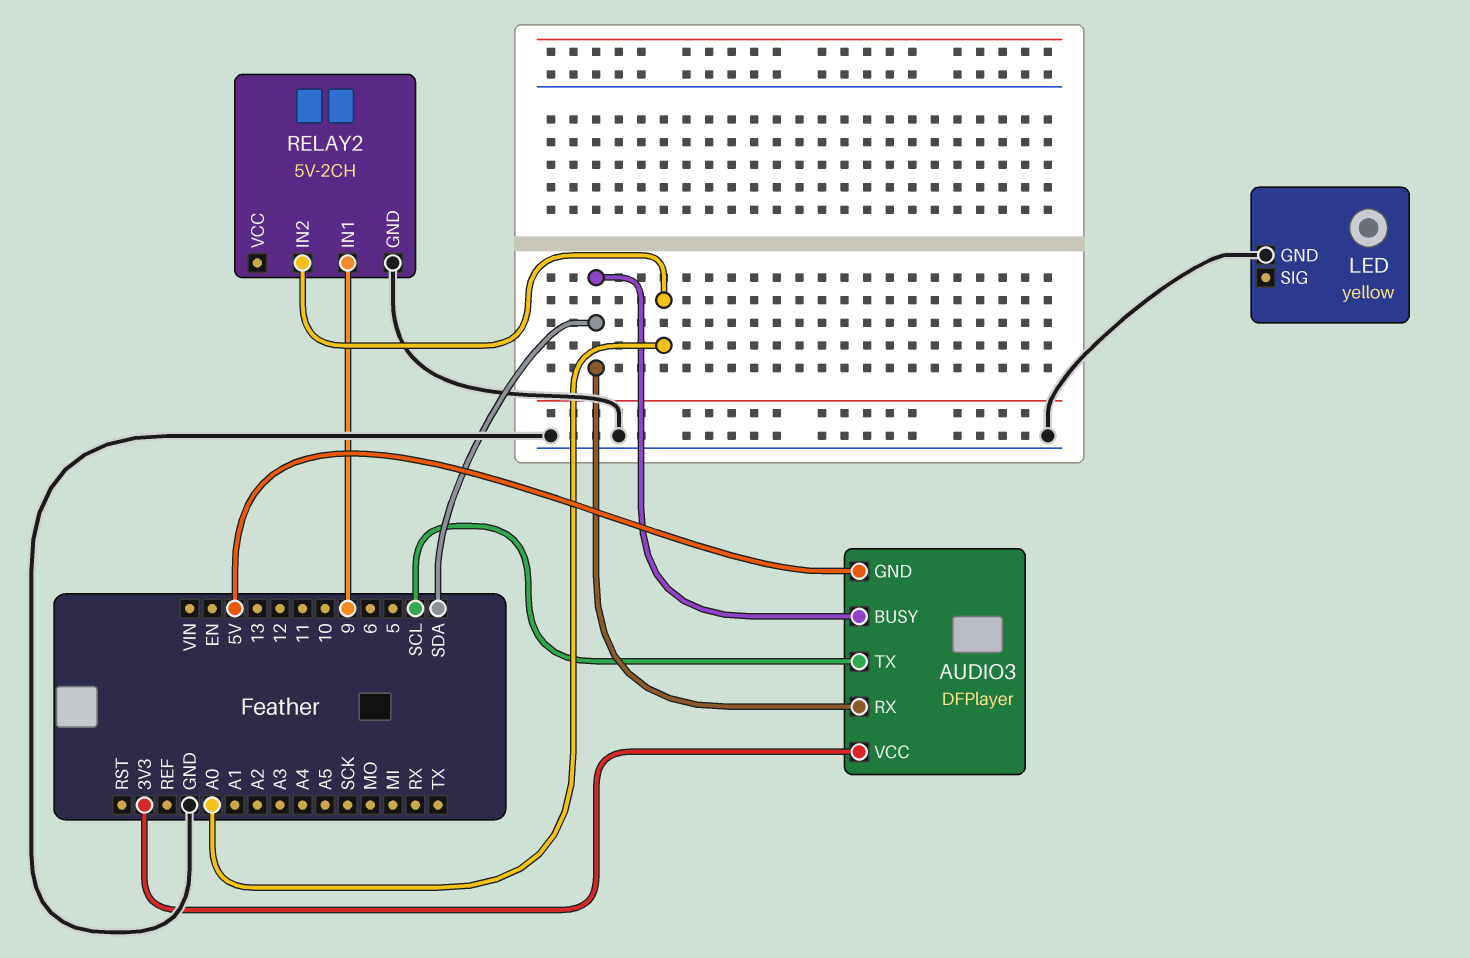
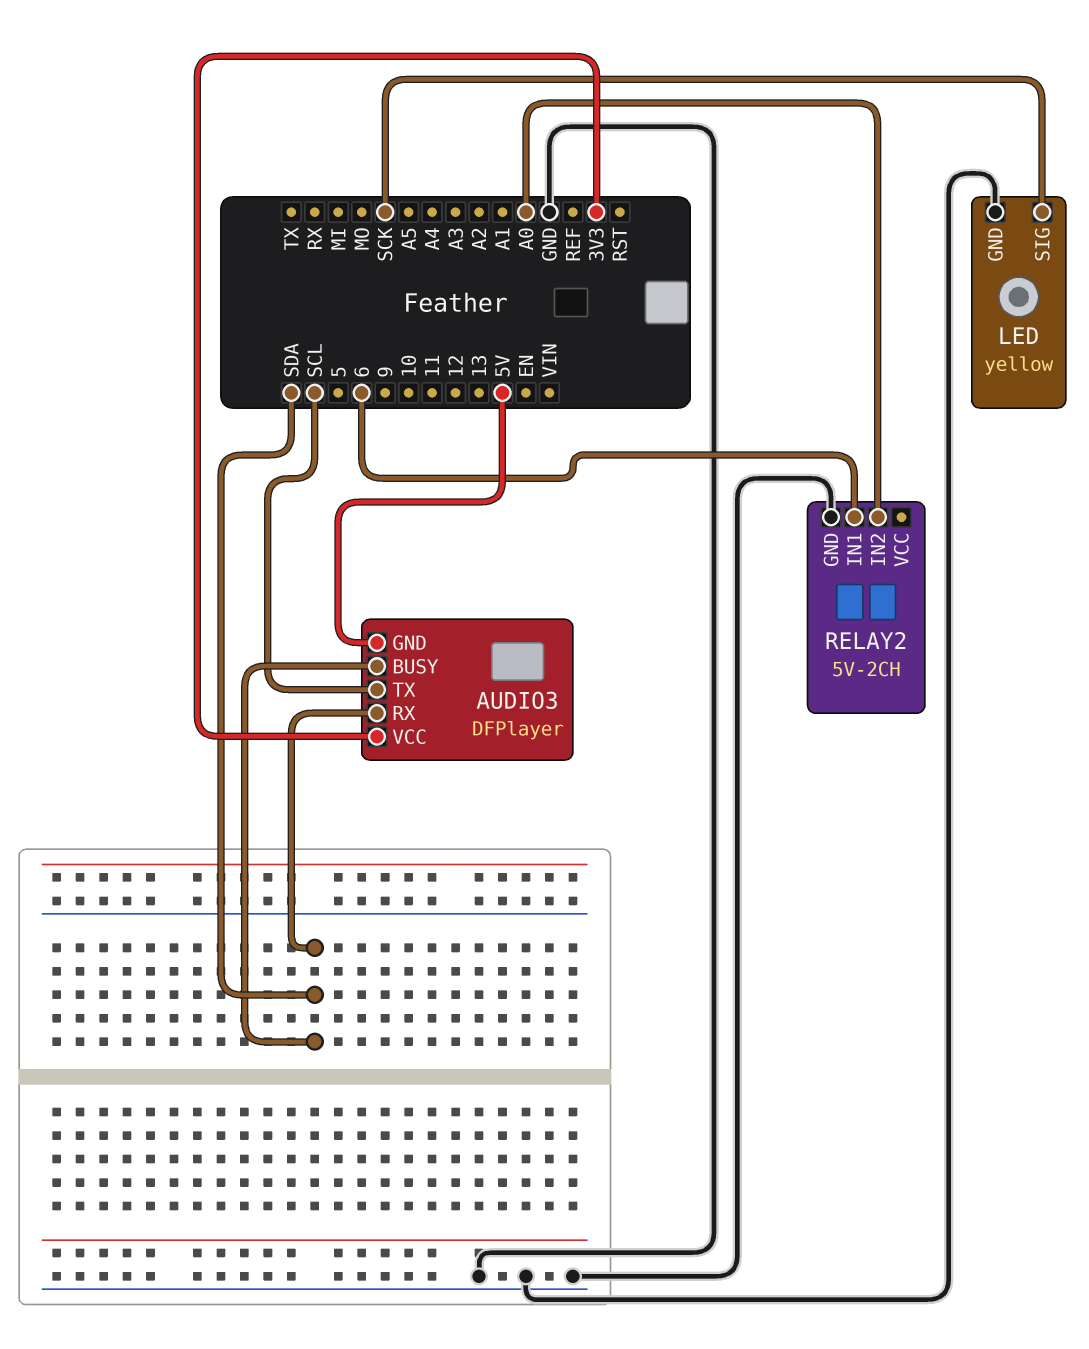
LED pin SIG: none -> SCK
RELAY2 pin IN1: 9 -> 6

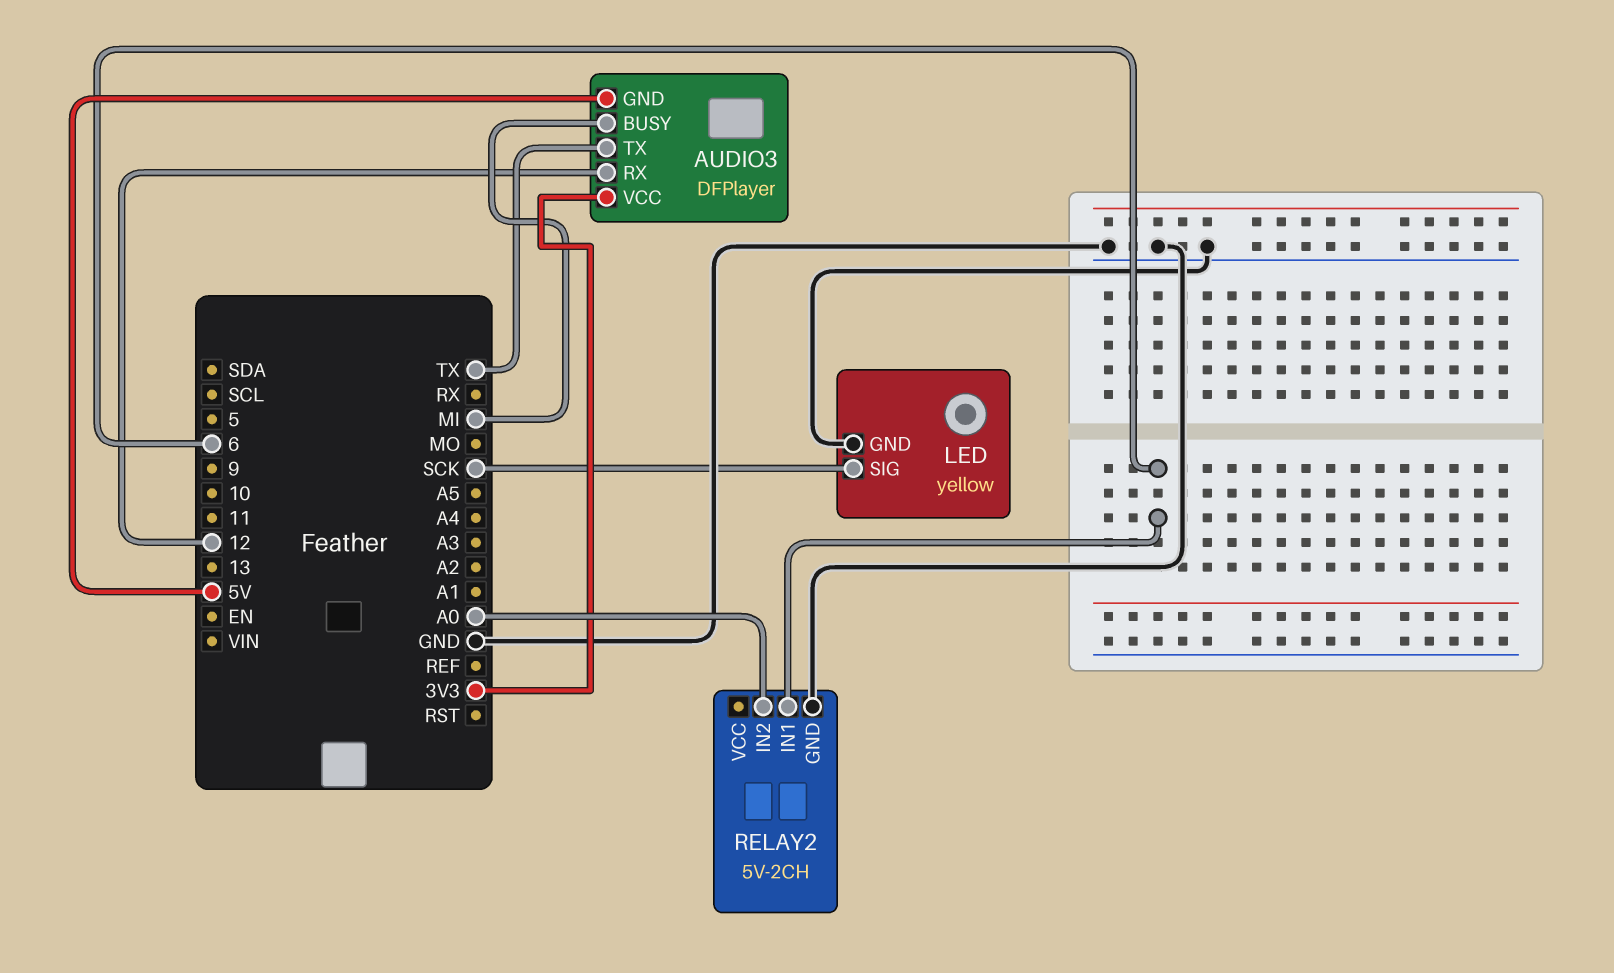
AUDIO3 pin BUSY: SDA -> MI
AUDIO3 pin RX: SDA -> 12
AUDIO3 pin TX: SCL -> TX

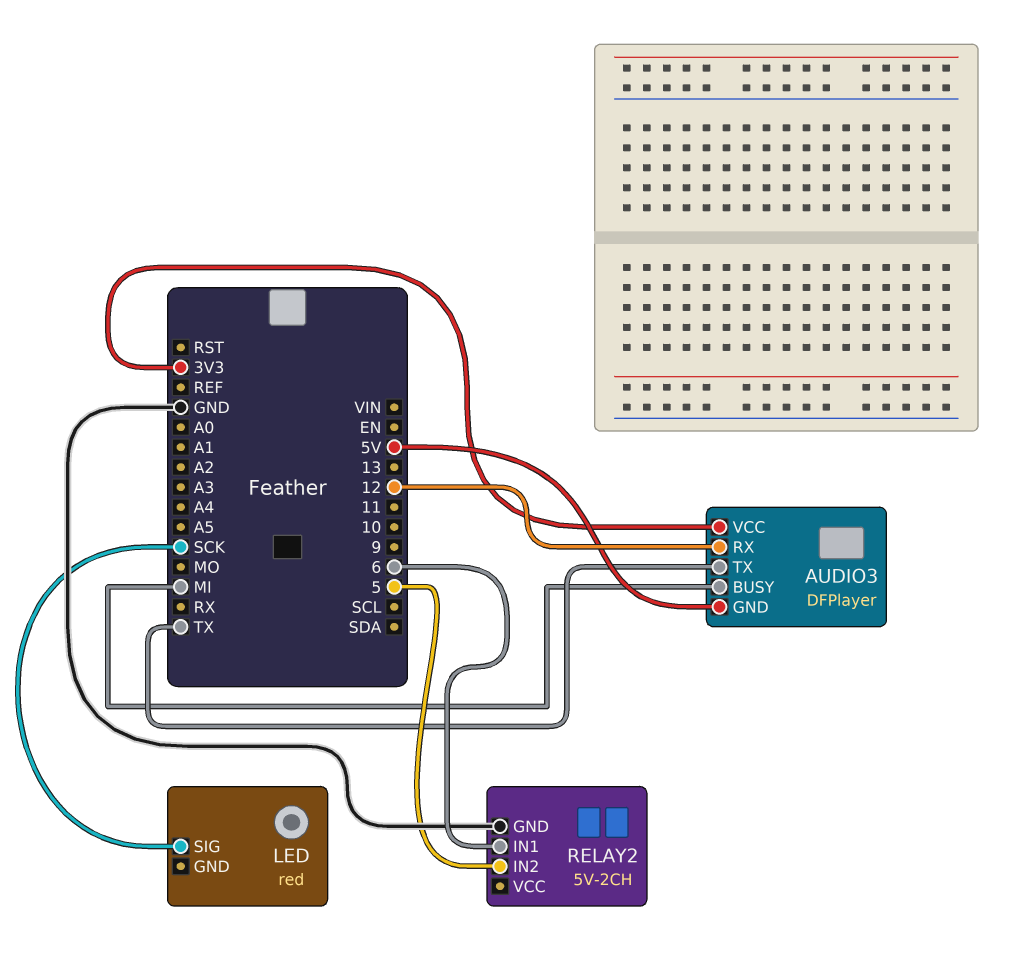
LED: yellow -> red
LED pin GND: GND -> none
RELAY2 pin IN2: A0 -> 5

